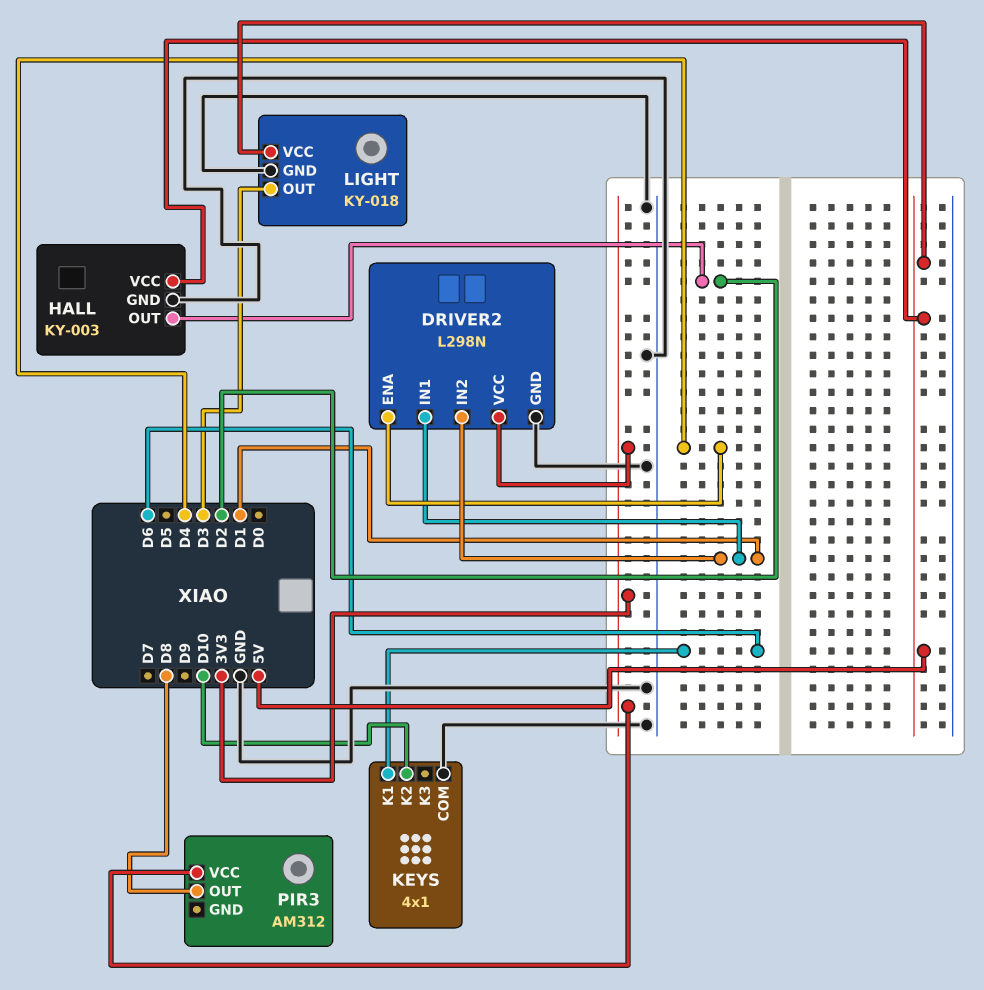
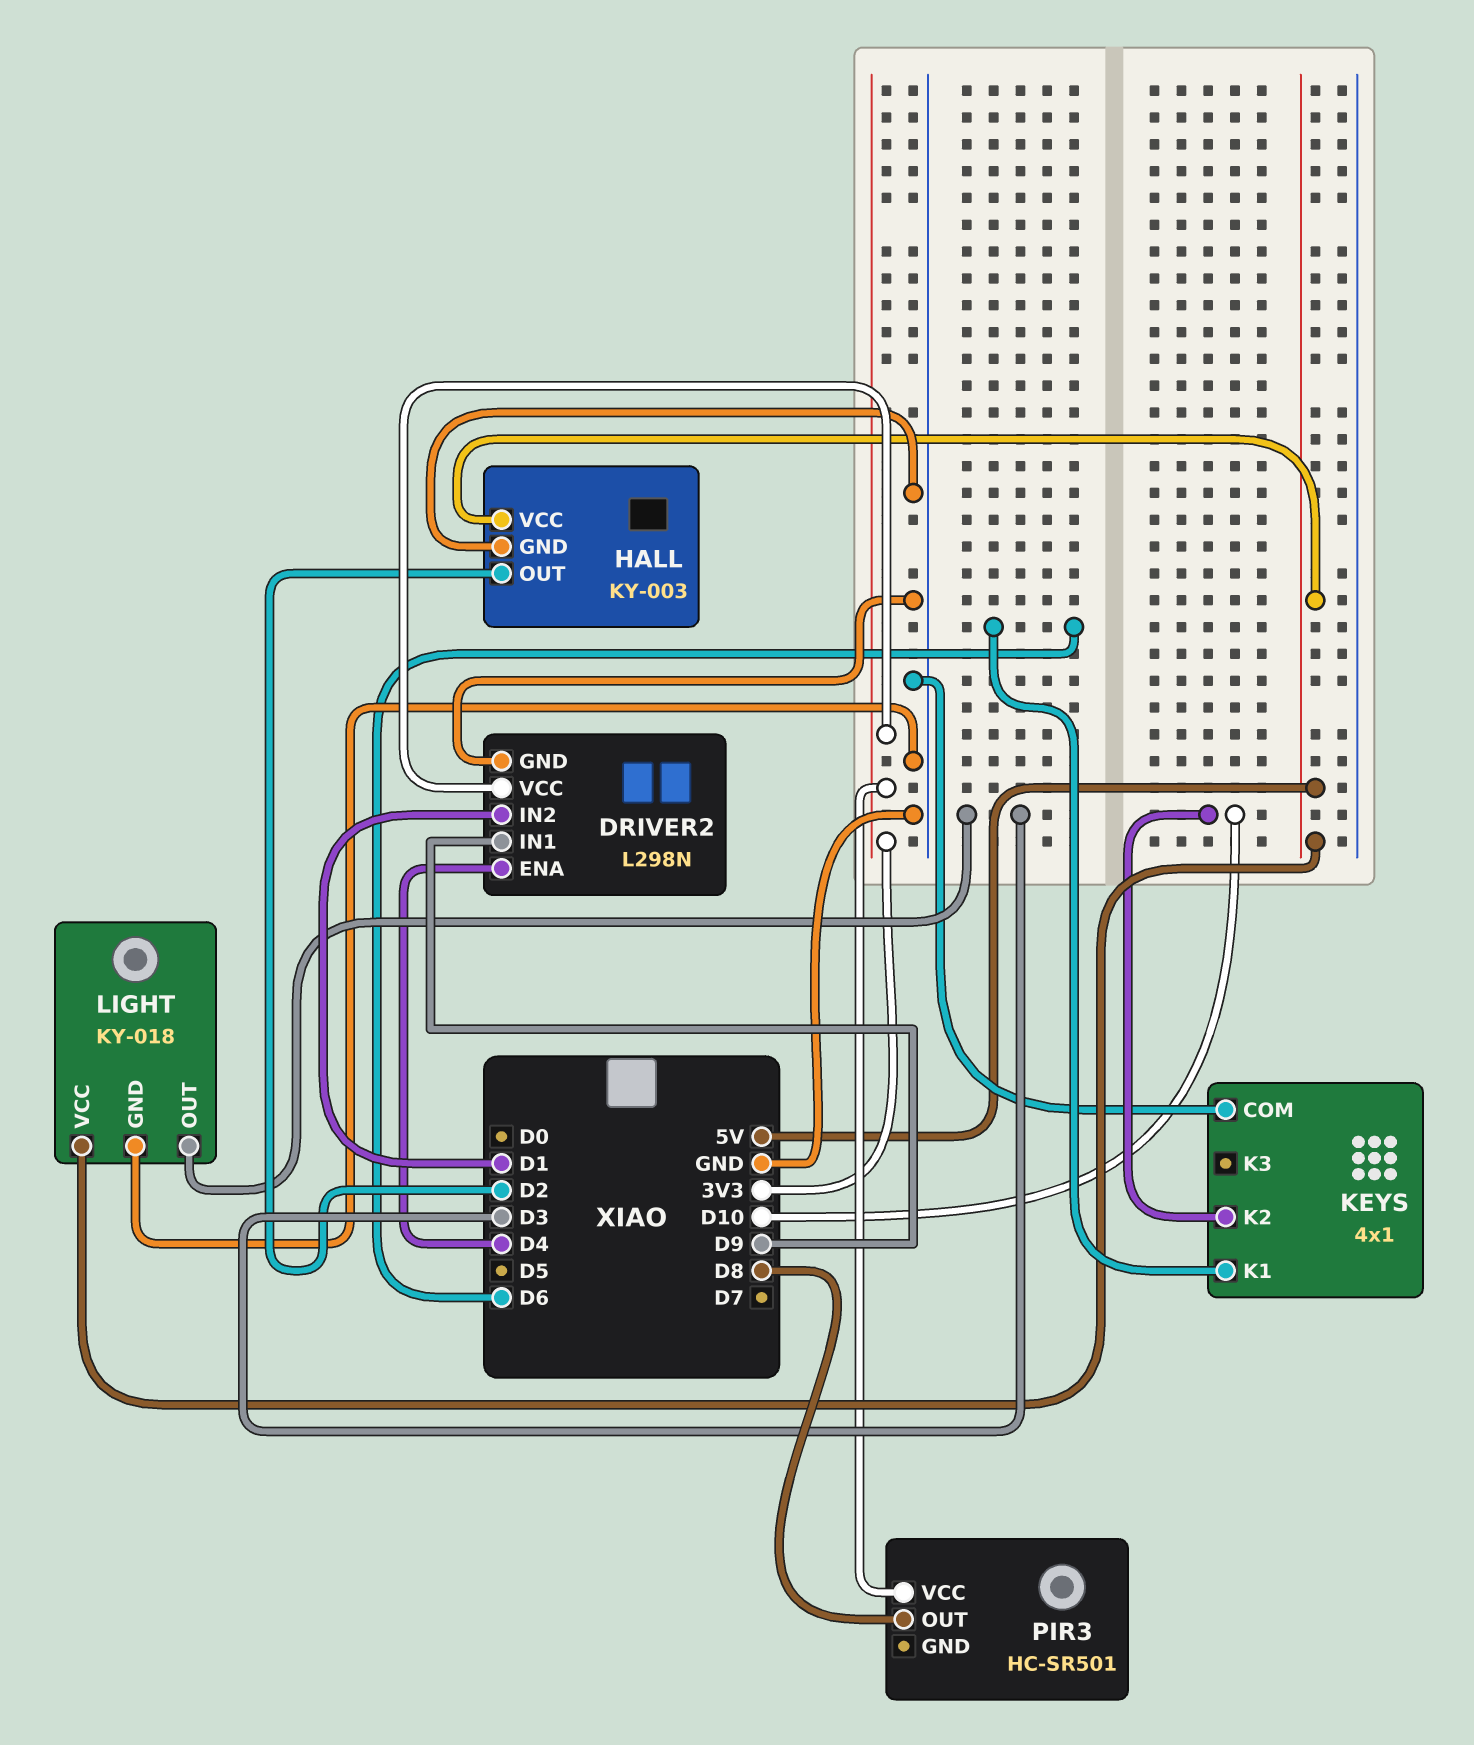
DRIVER2 pin IN1: D1 -> D9
PIR3: AM312 -> HC-SR501

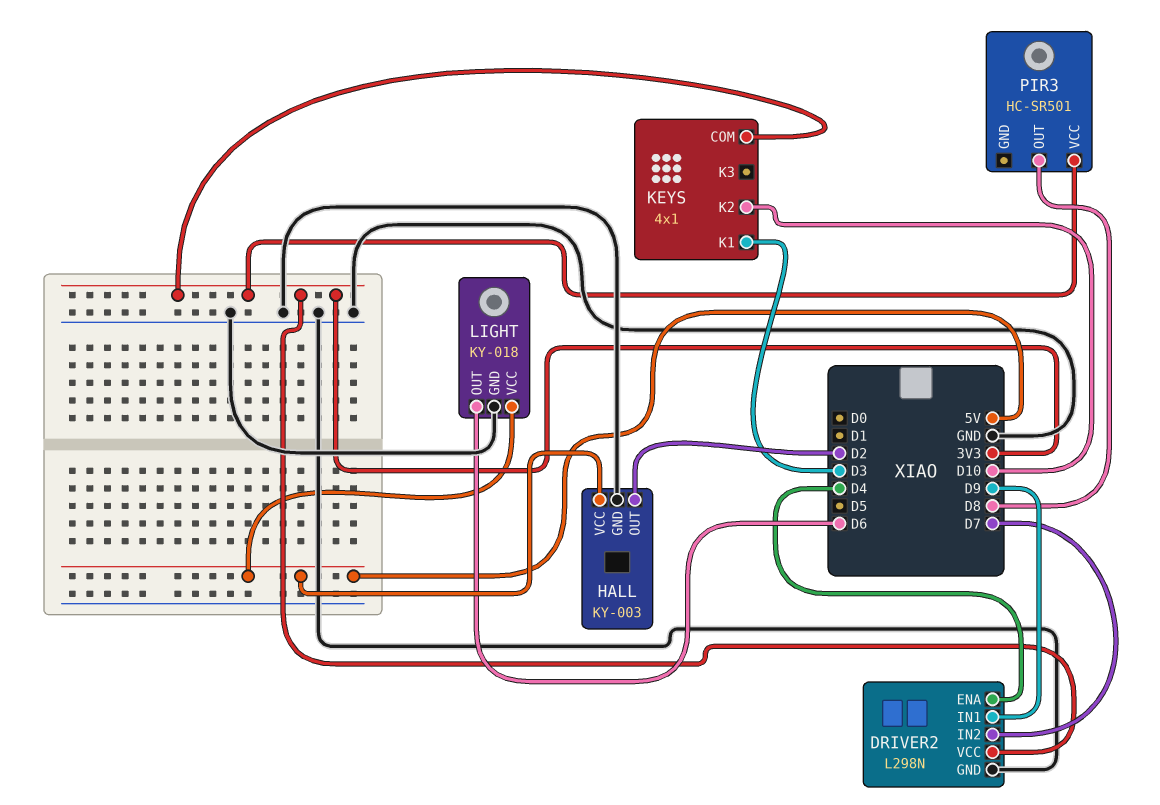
DRIVER2 pin IN2: D1 -> D7
KEYS pin COM: GND -> 3V3
KEYS pin K1: D6 -> D3
LIGHT pin OUT: D3 -> D6

